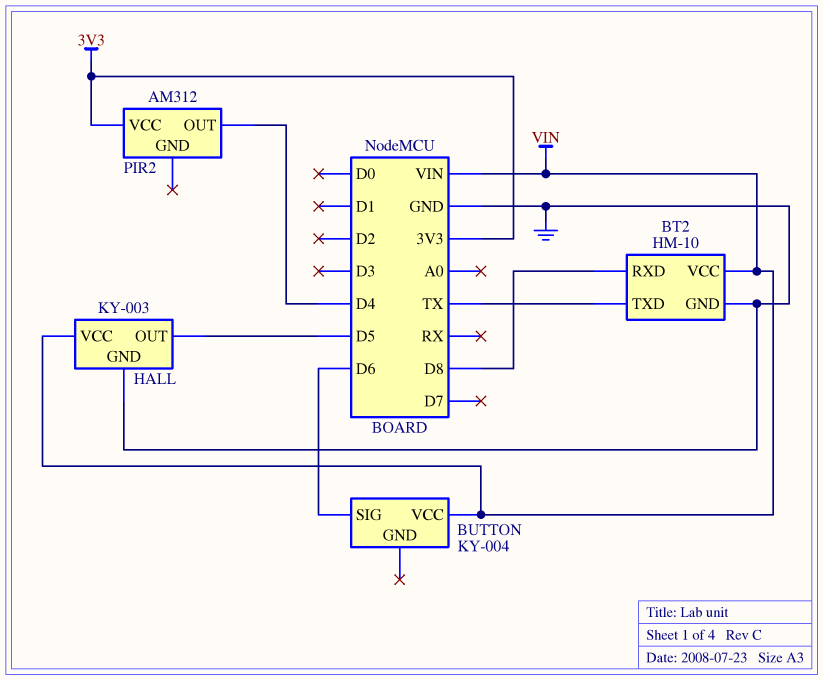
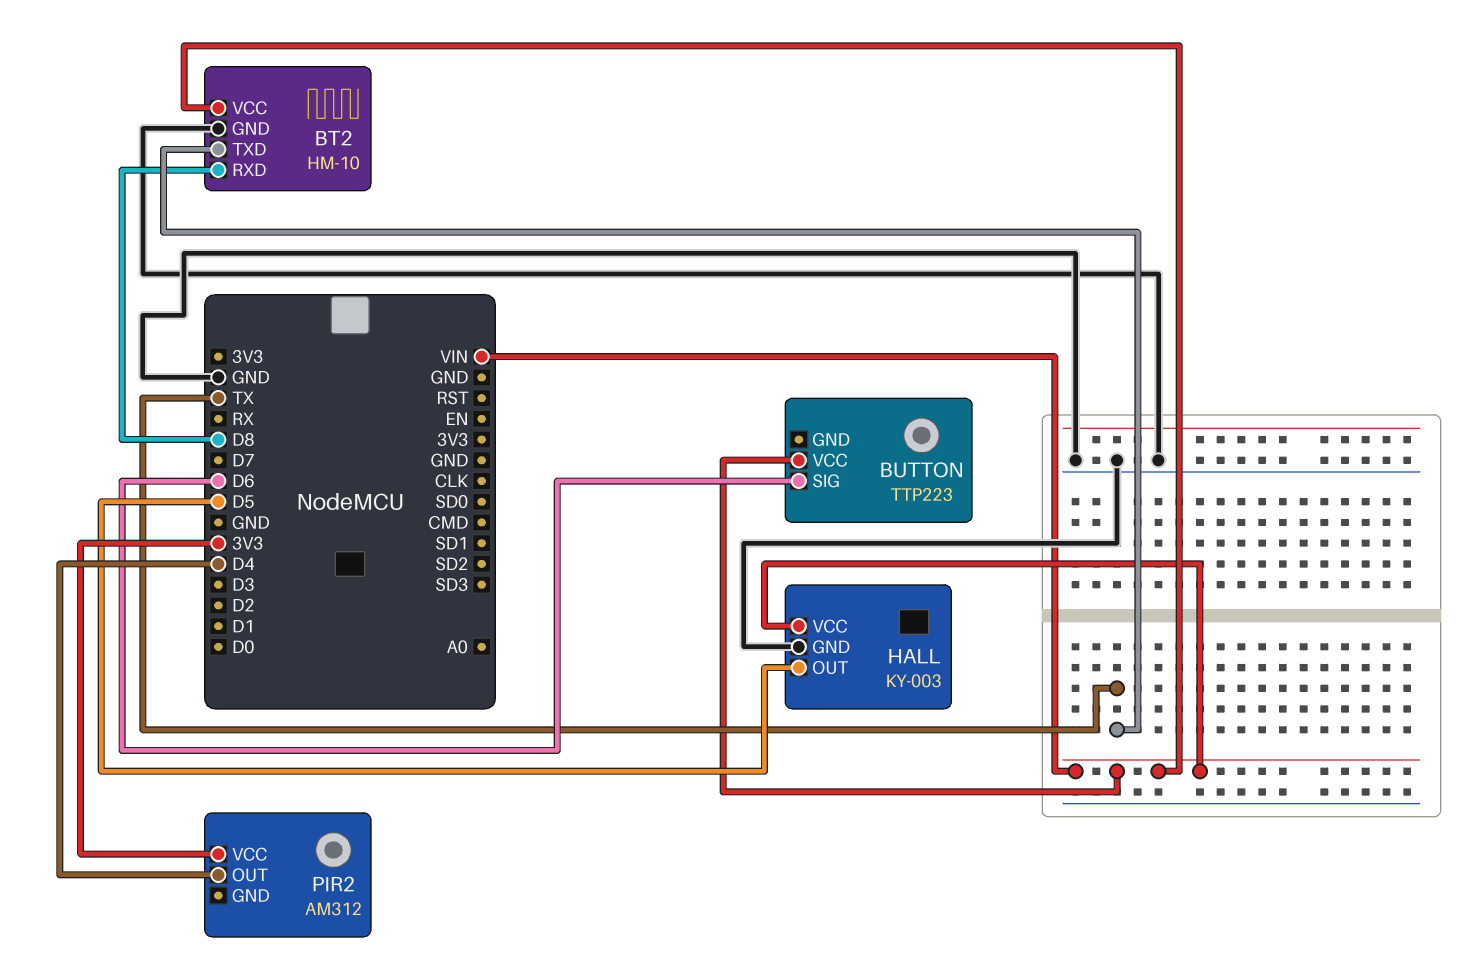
BUTTON: KY-004 -> TTP223

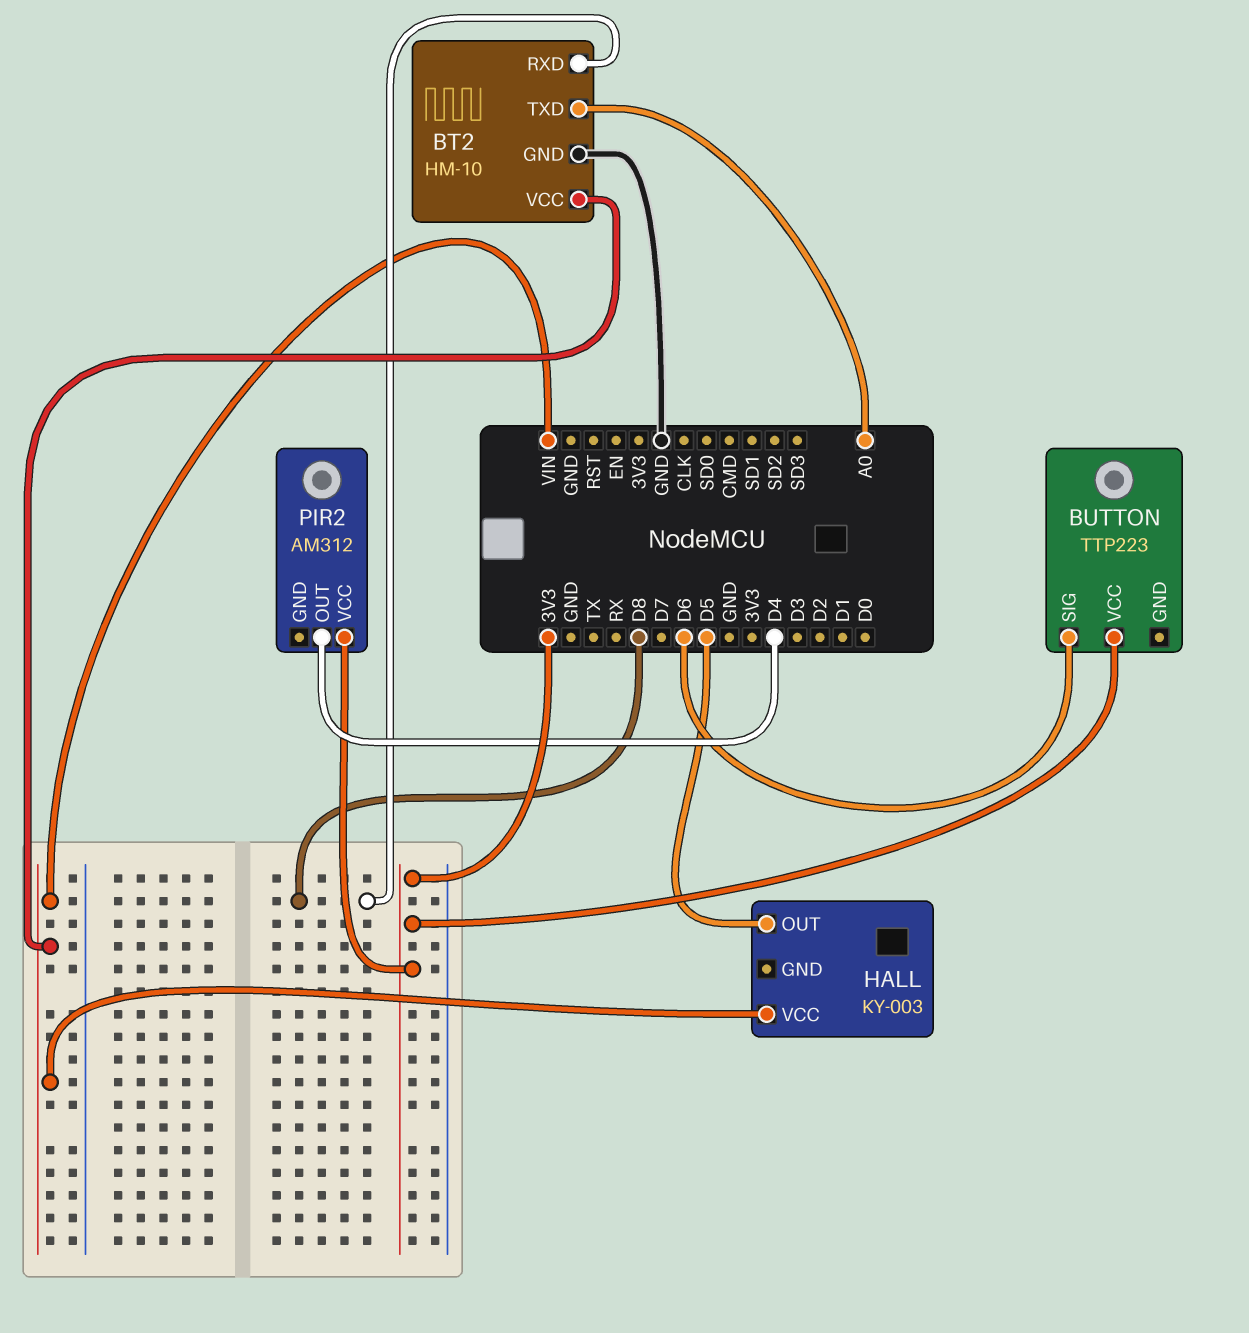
BT2 pin TXD: TX -> A0
BUTTON pin VCC: VIN -> 3V3
HALL pin GND: GND -> none

